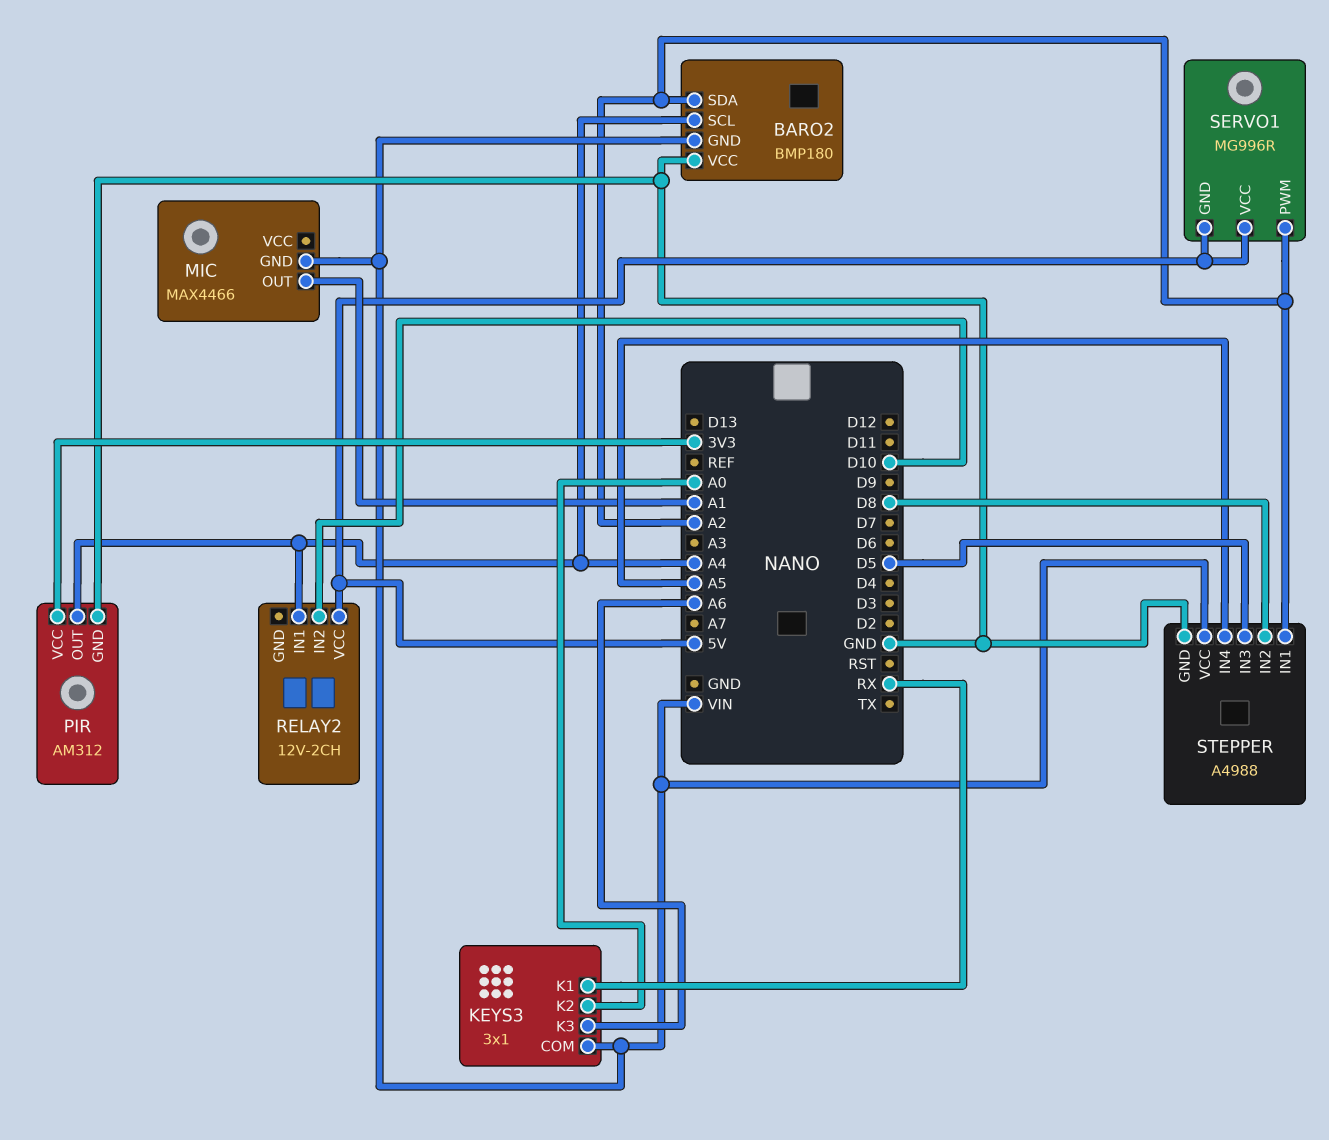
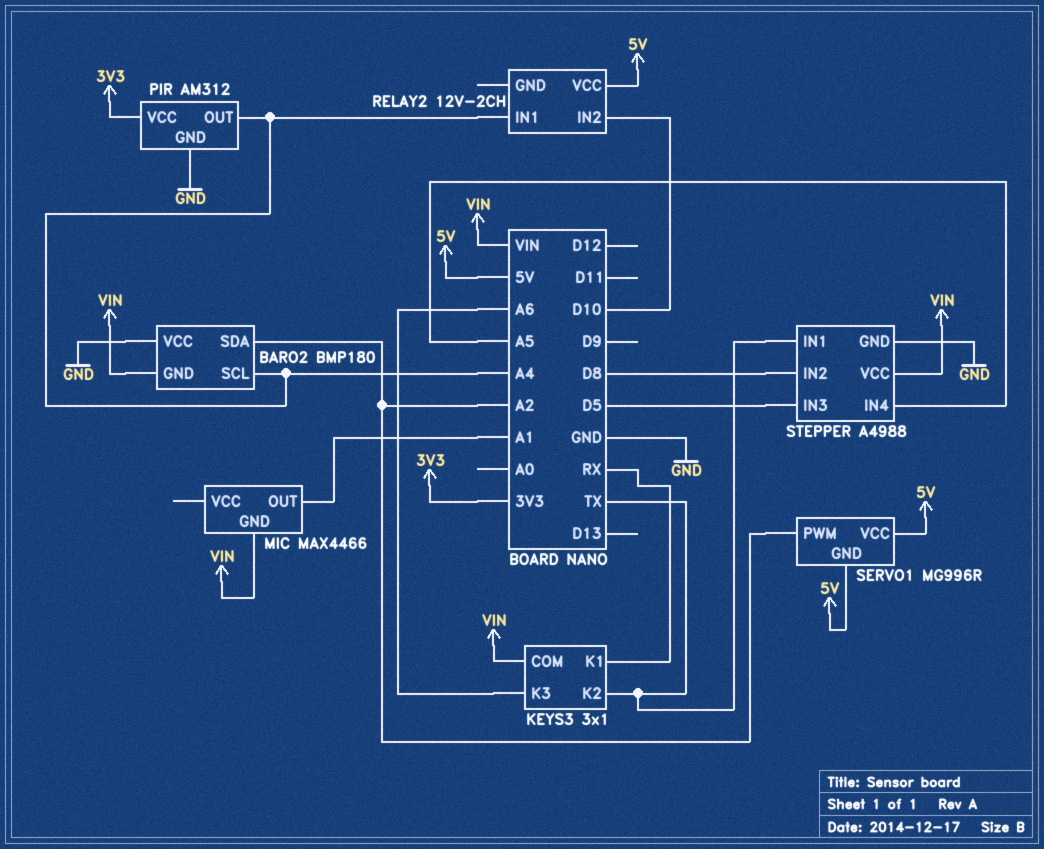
KEYS3 pin K2: A0 -> TX
STEPPER pin IN1: A2 -> TX

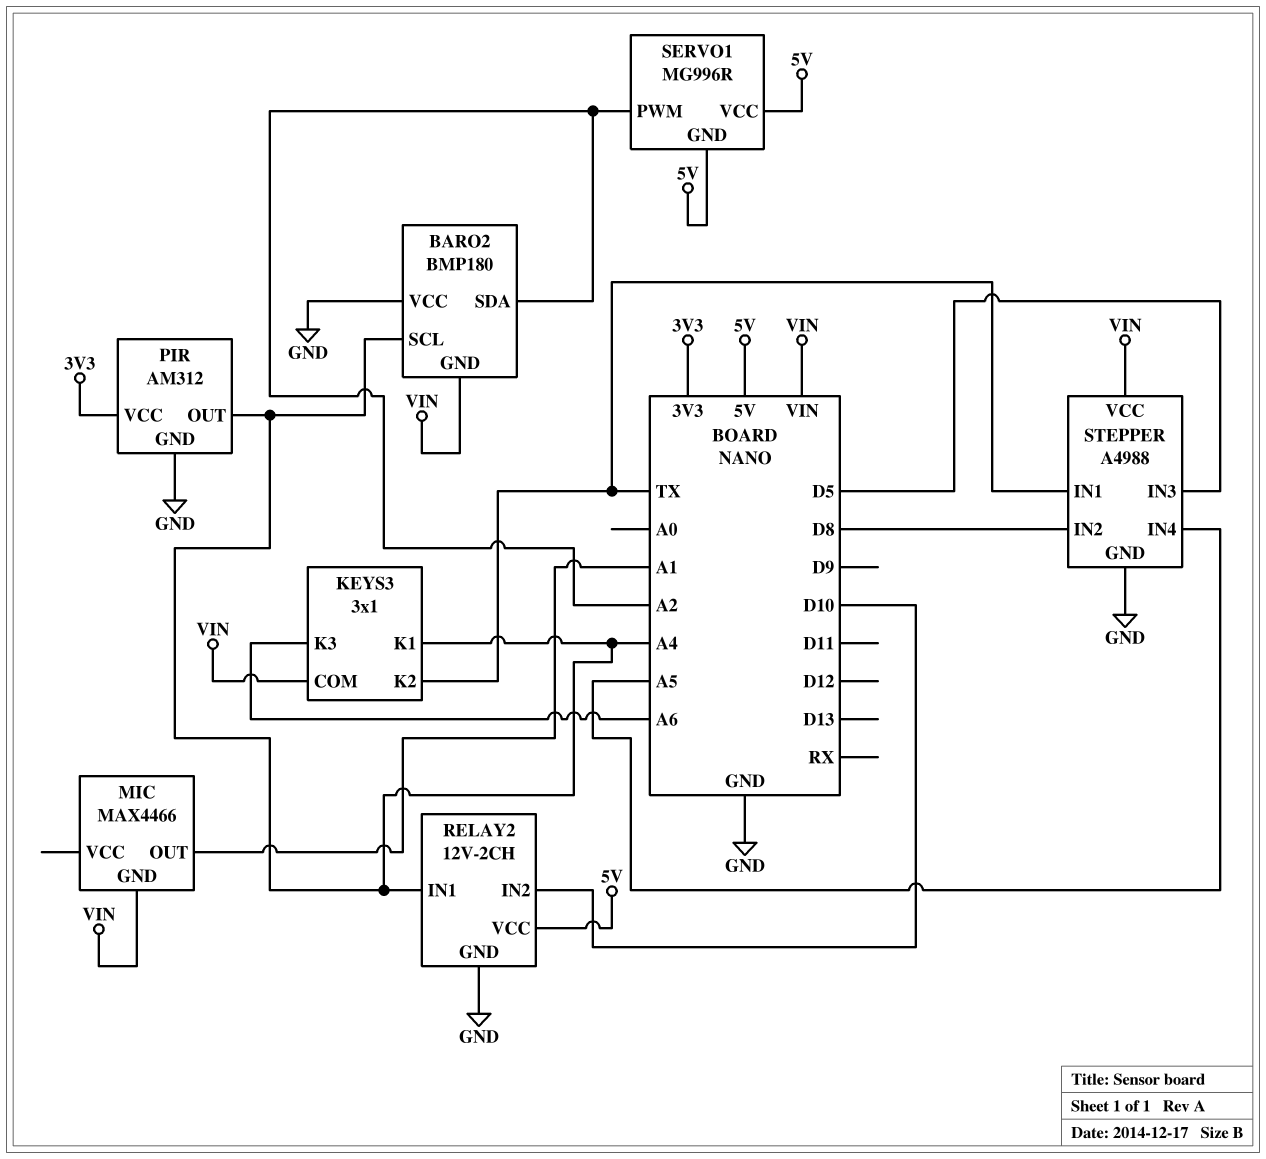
KEYS3 pin K1: RX -> A4
RELAY2 pin GND: none -> GND

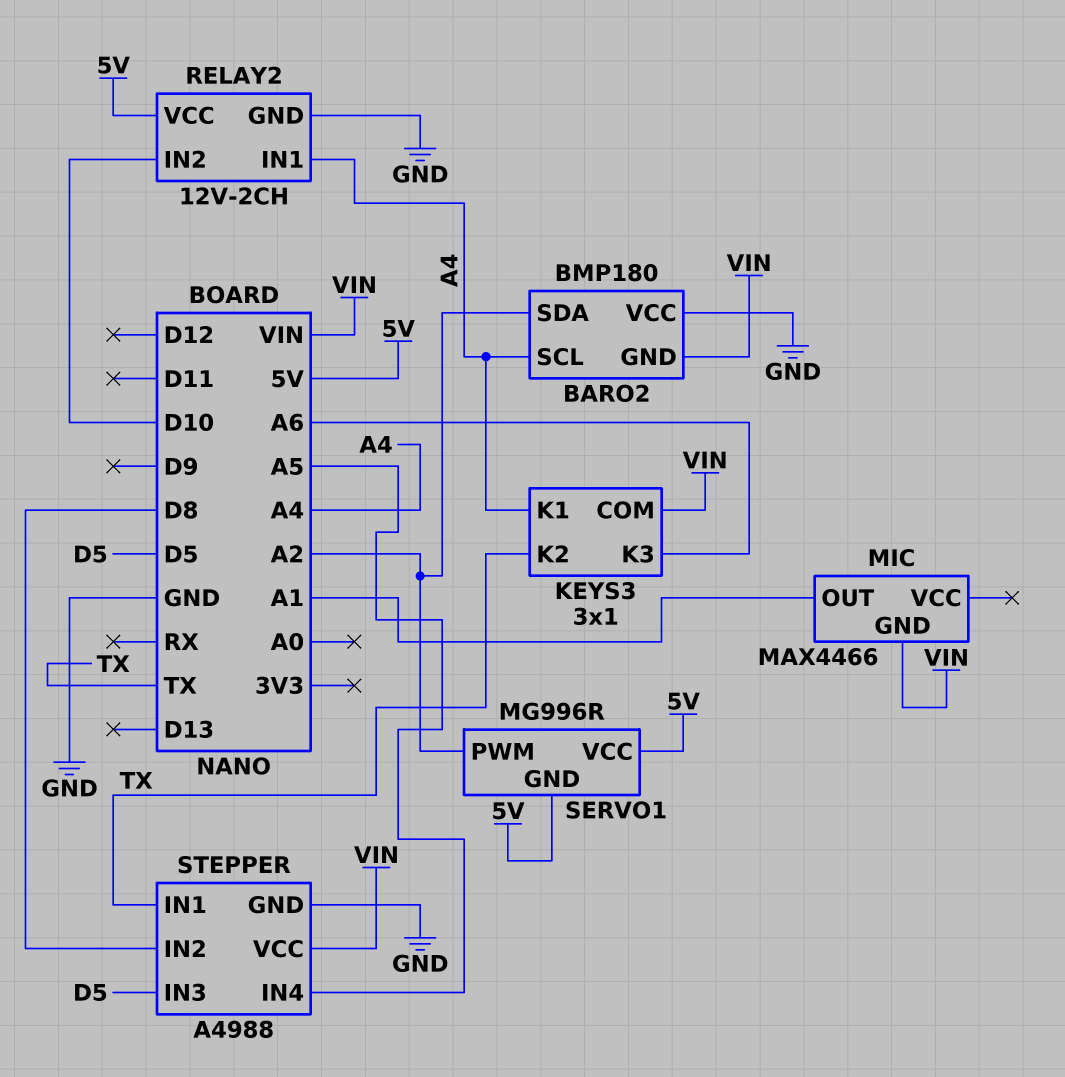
PIR: AM312 -> none
PIR pin GND: GND -> none
PIR pin OUT: A4 -> none
PIR pin VCC: 3V3 -> none

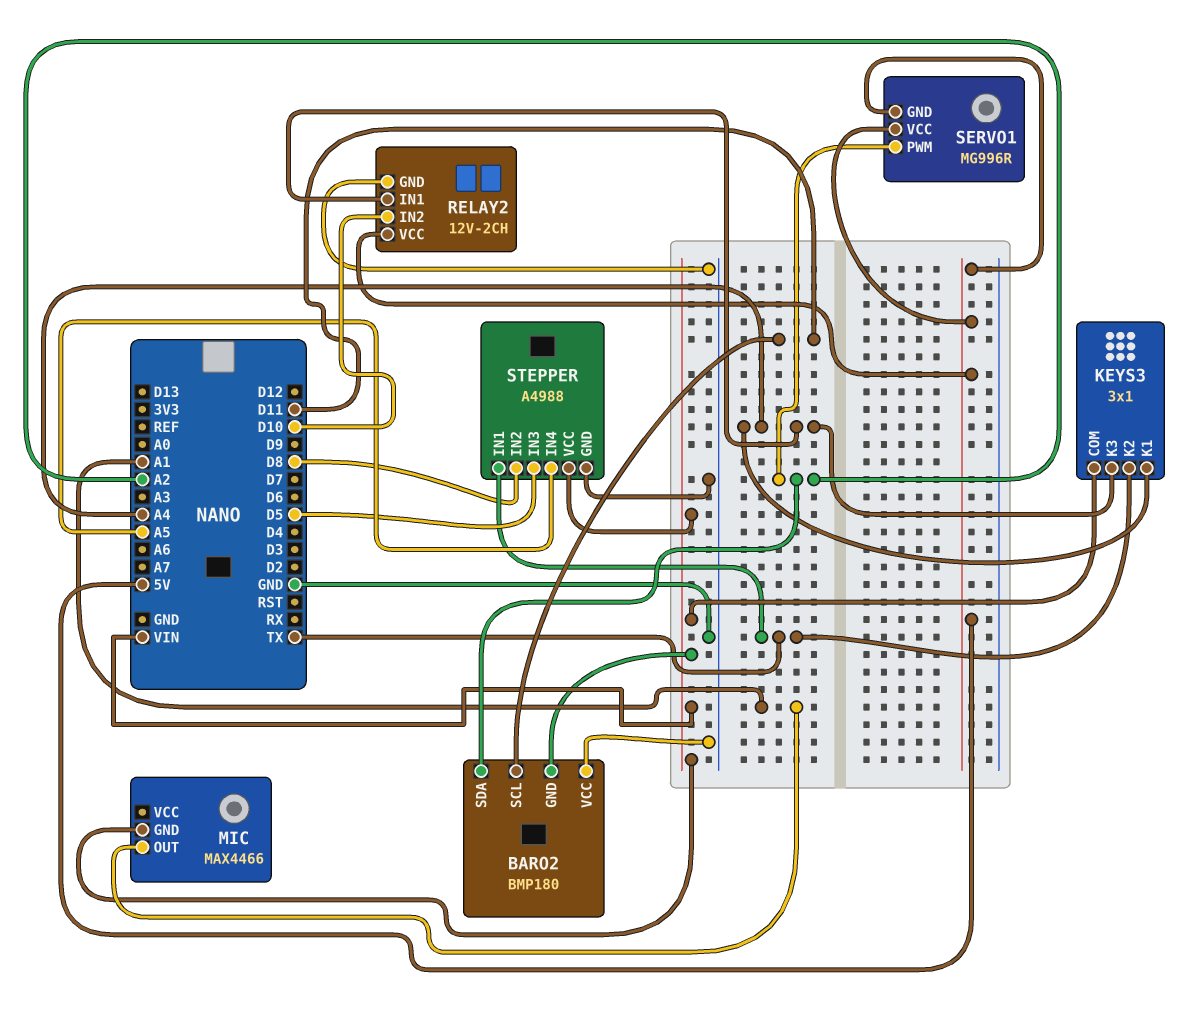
BARO2 pin SCL: A4 -> D11
KEYS3 pin K3: A6 -> A4

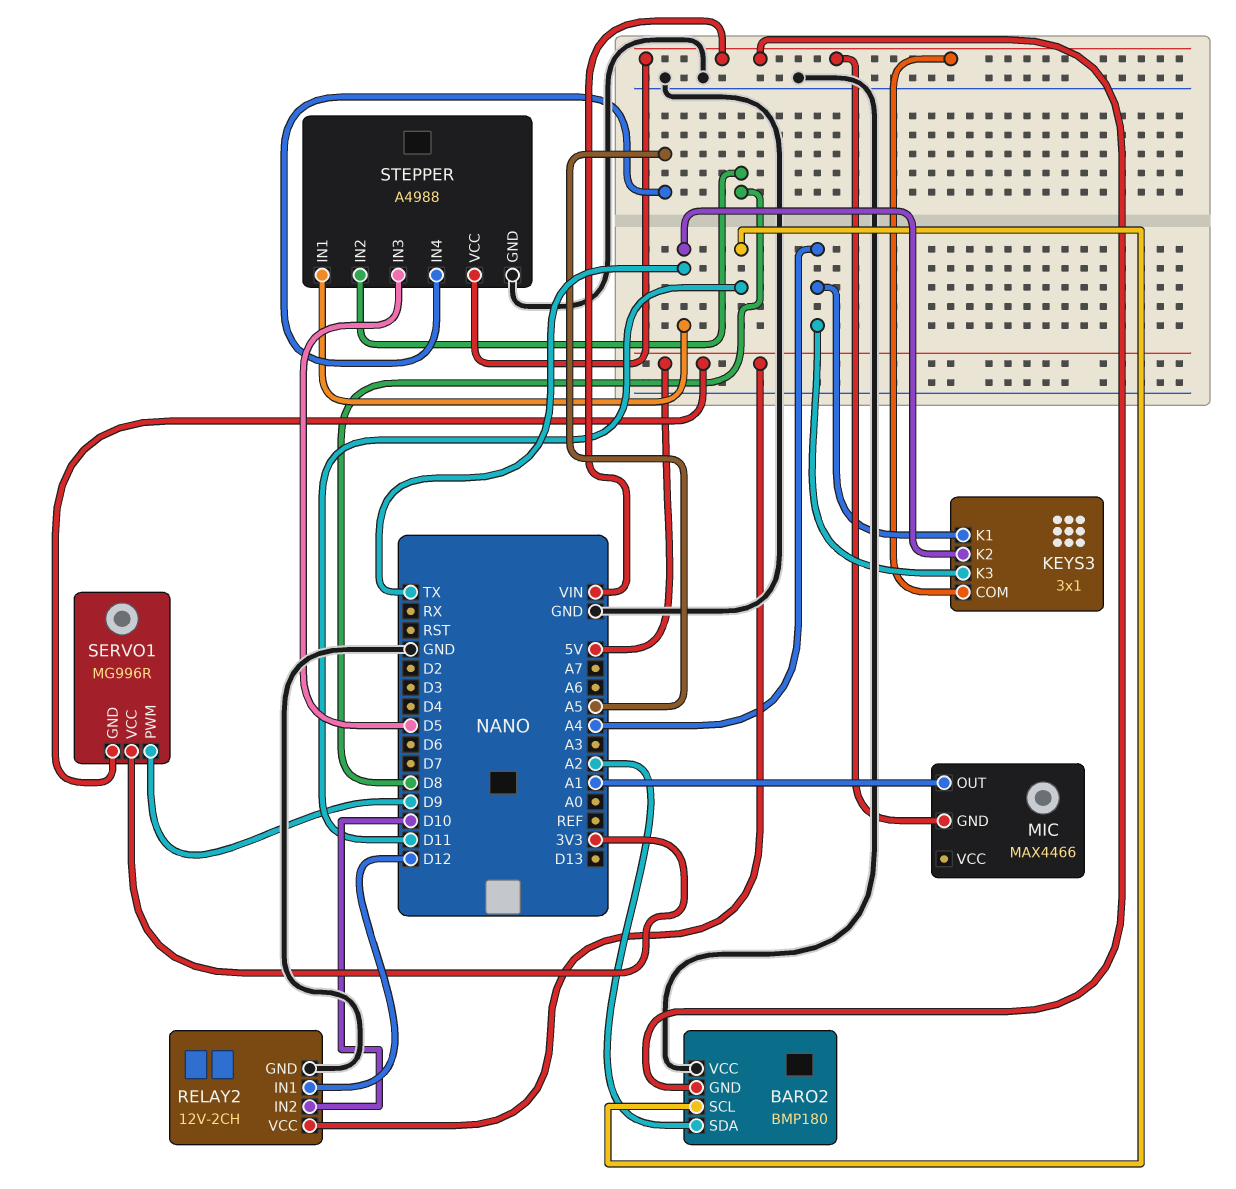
RELAY2 pin IN1: A4 -> D12
SERVO1 pin PWM: A2 -> D9
SERVO1 pin VCC: 5V -> 3V3

